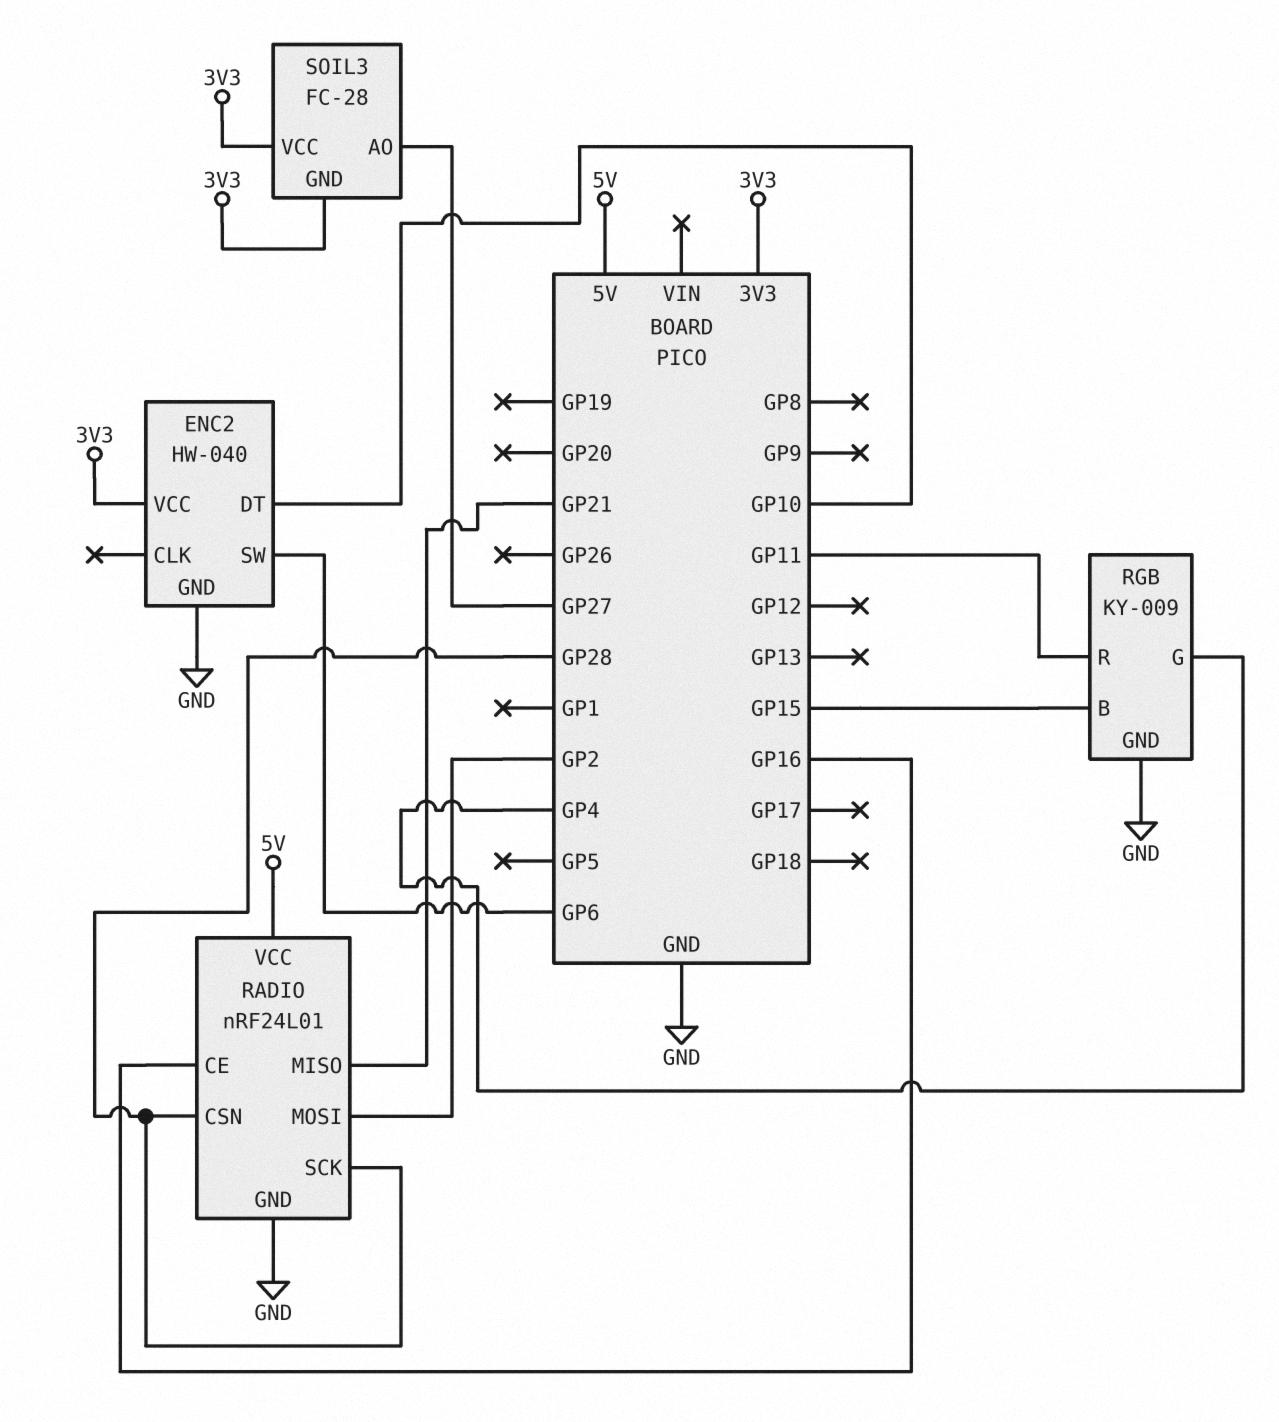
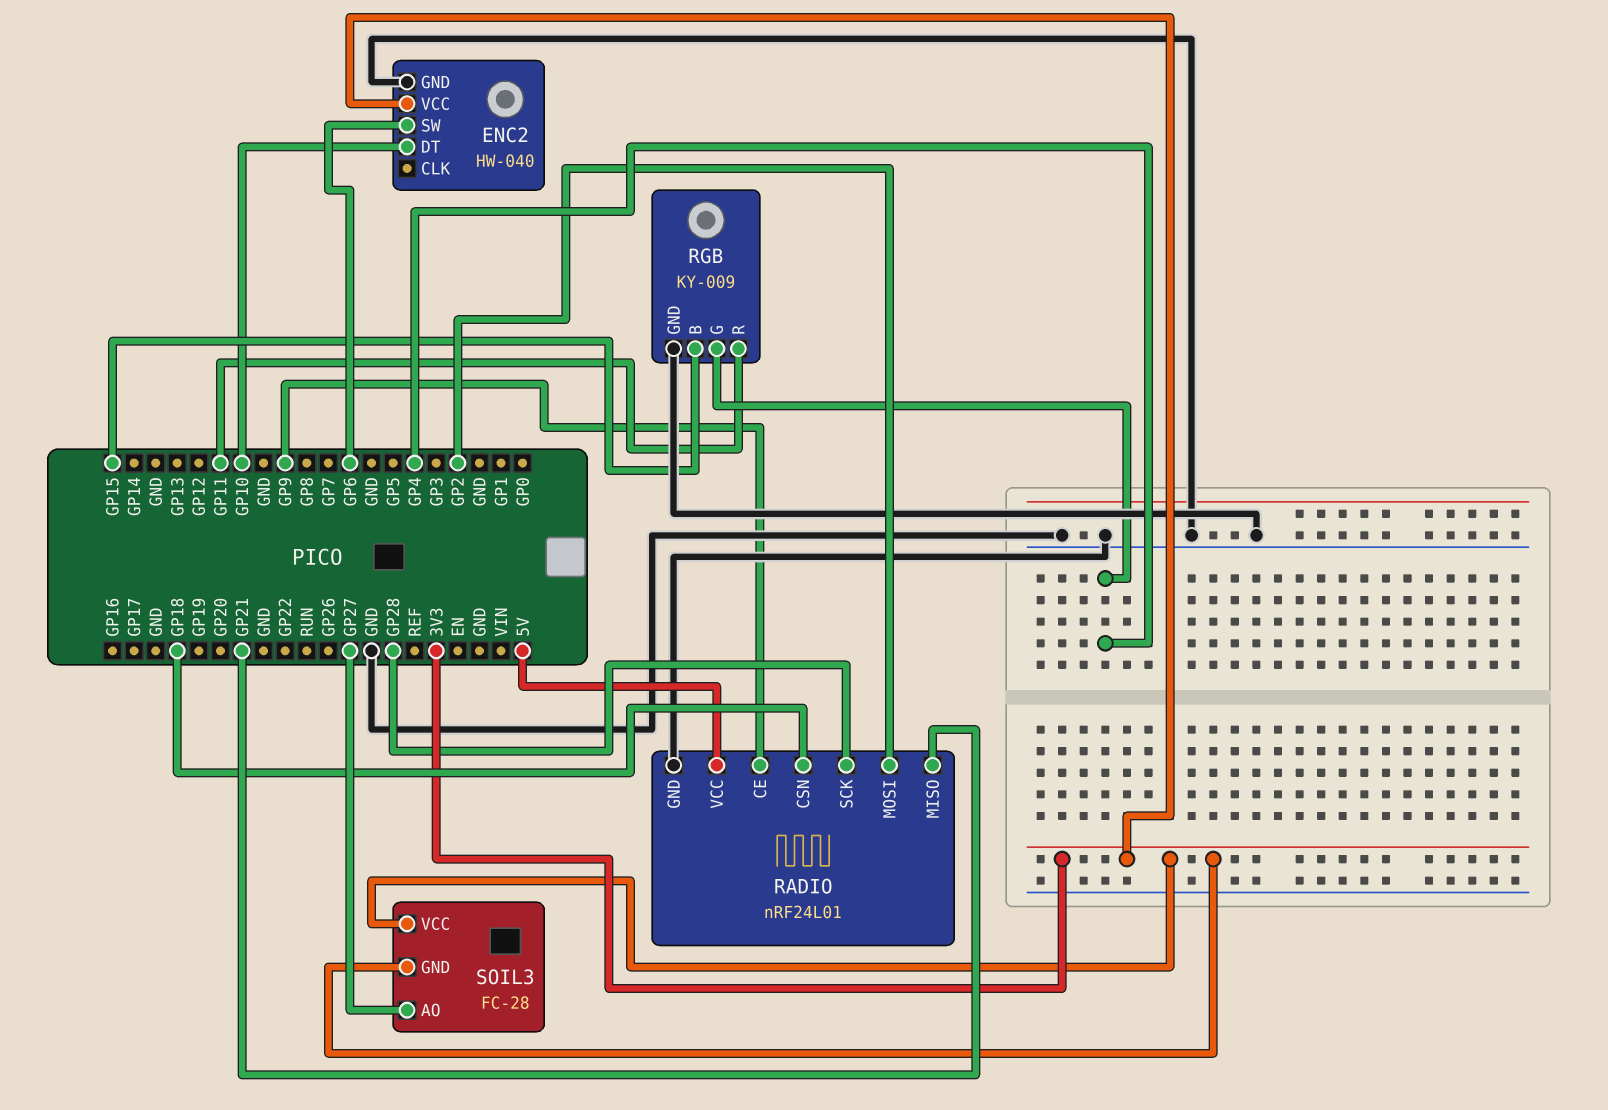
RADIO pin CE: GP16 -> GP9
RADIO pin CSN: GP28 -> GP18

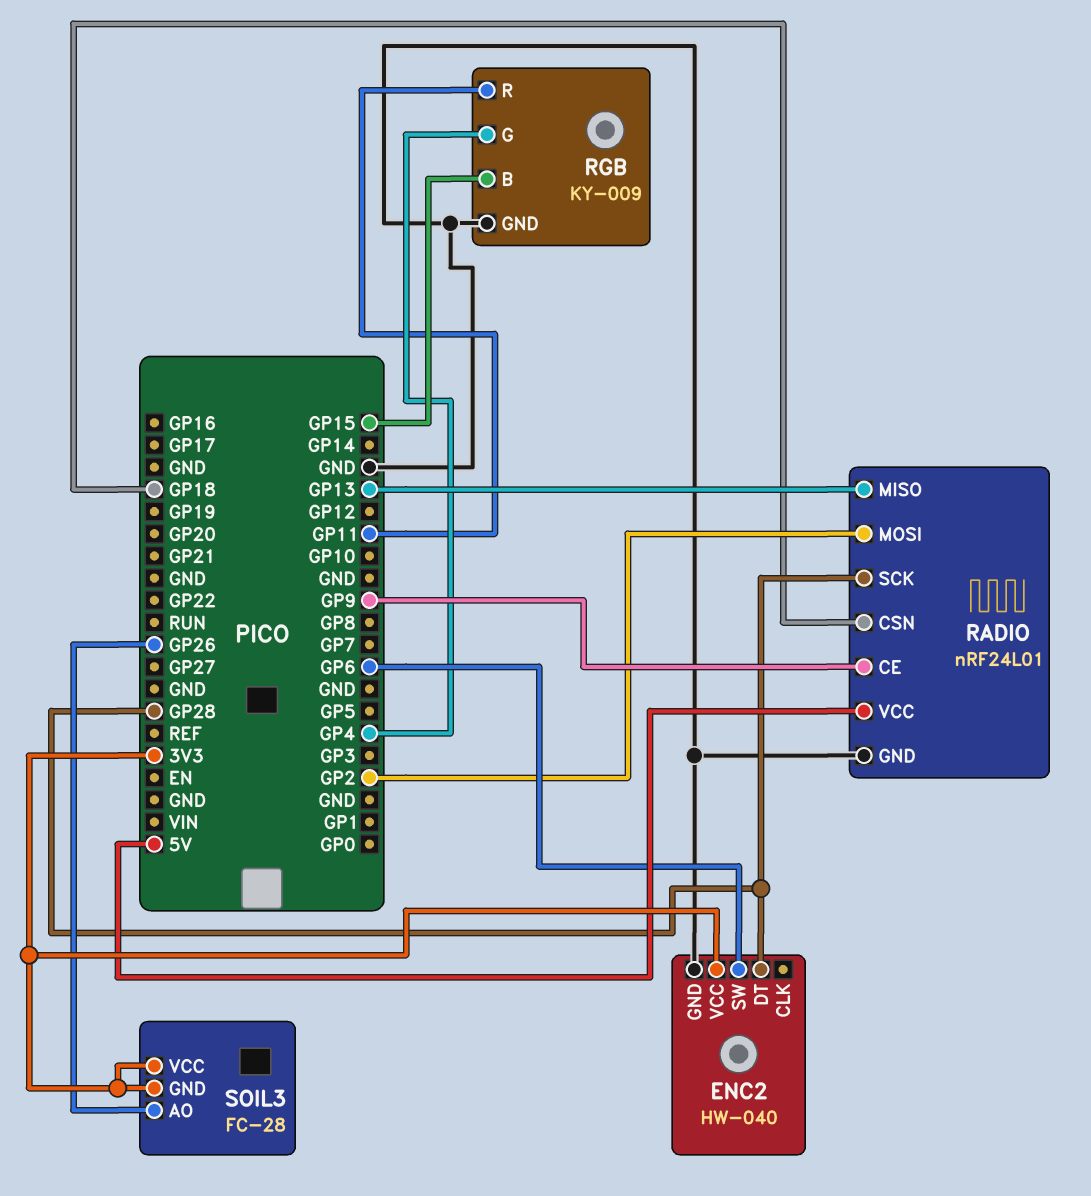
ENC2 pin DT: GP10 -> GP28
RADIO pin MISO: GP21 -> GP13
SOIL3 pin AO: GP27 -> GP26

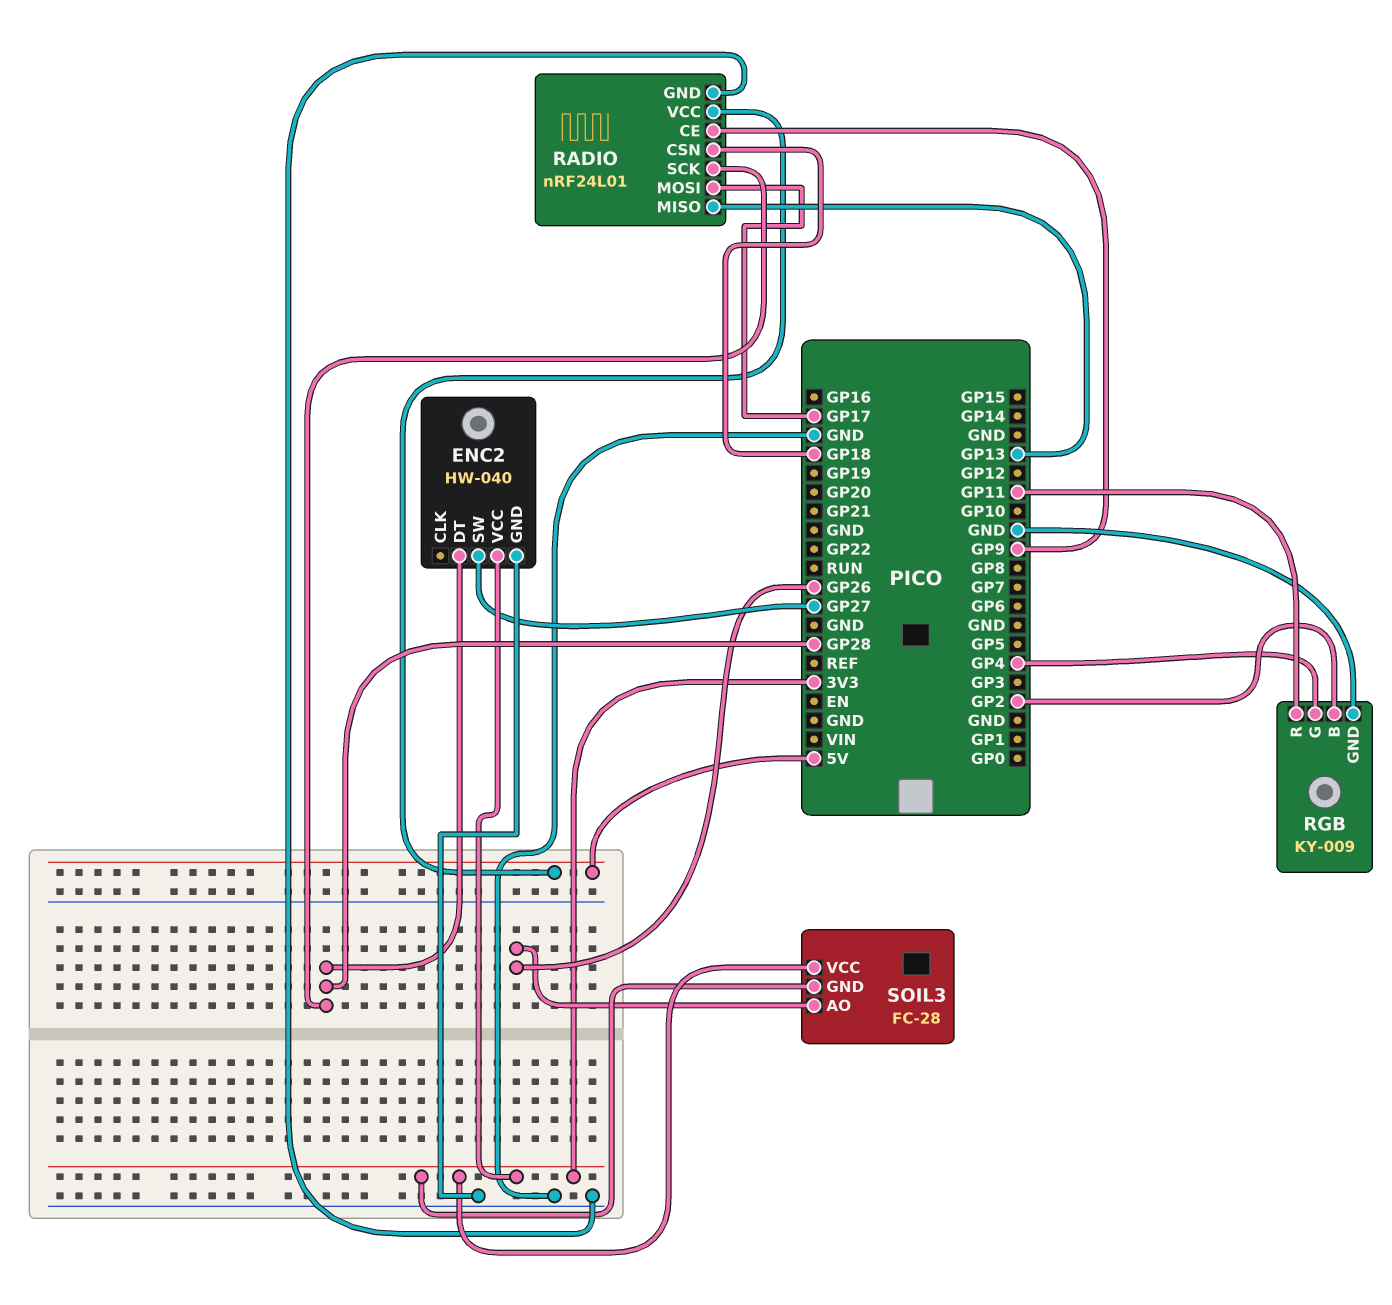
ENC2 pin SW: GP6 -> GP27
RADIO pin MOSI: GP2 -> GP17
RGB pin B: GP15 -> GP2

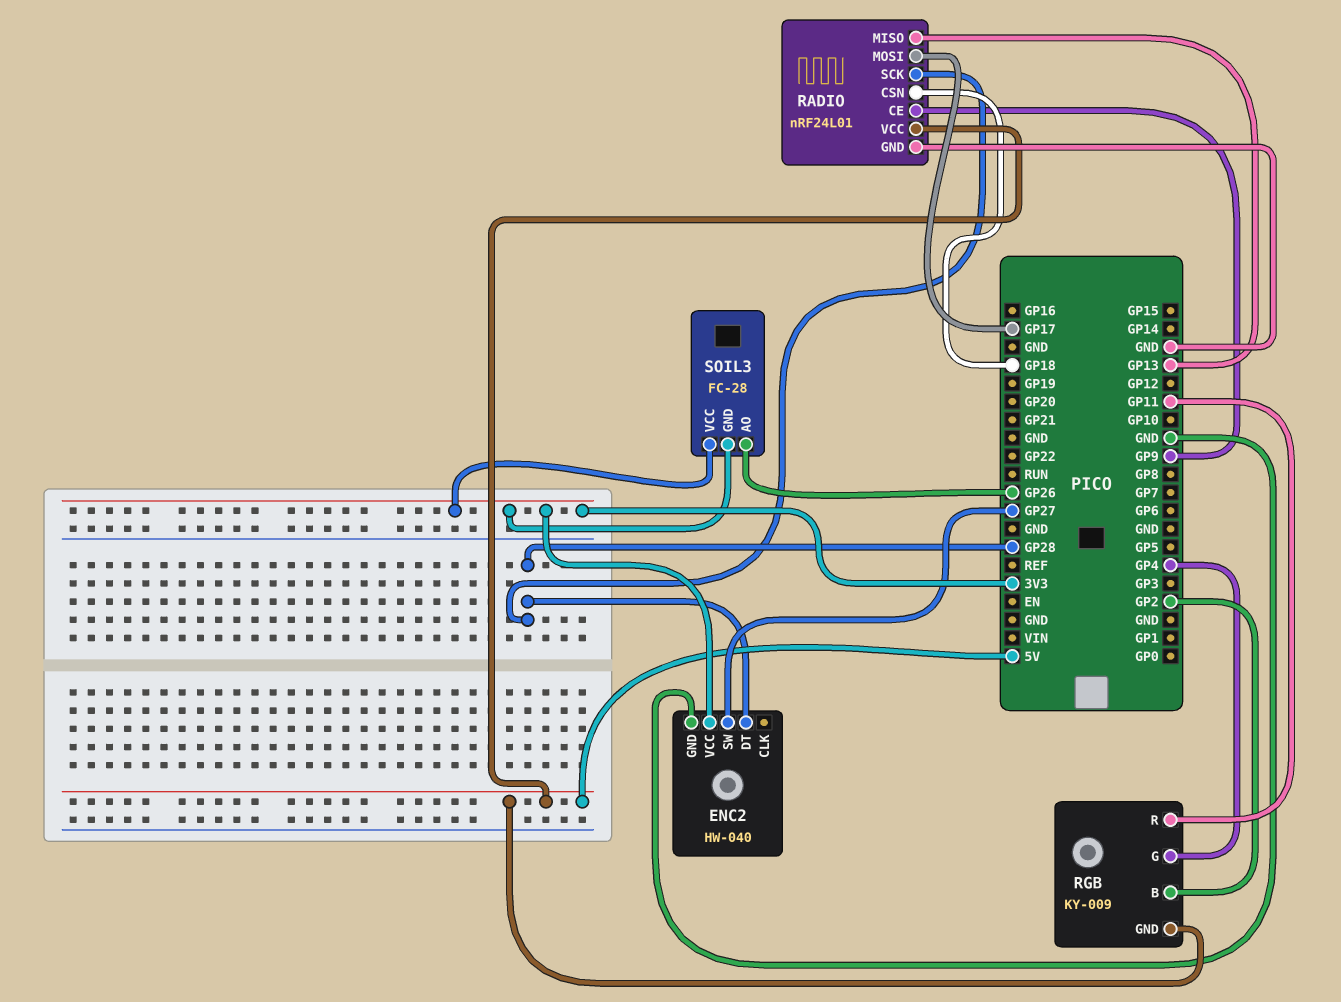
RGB pin GND: GND -> 5V

